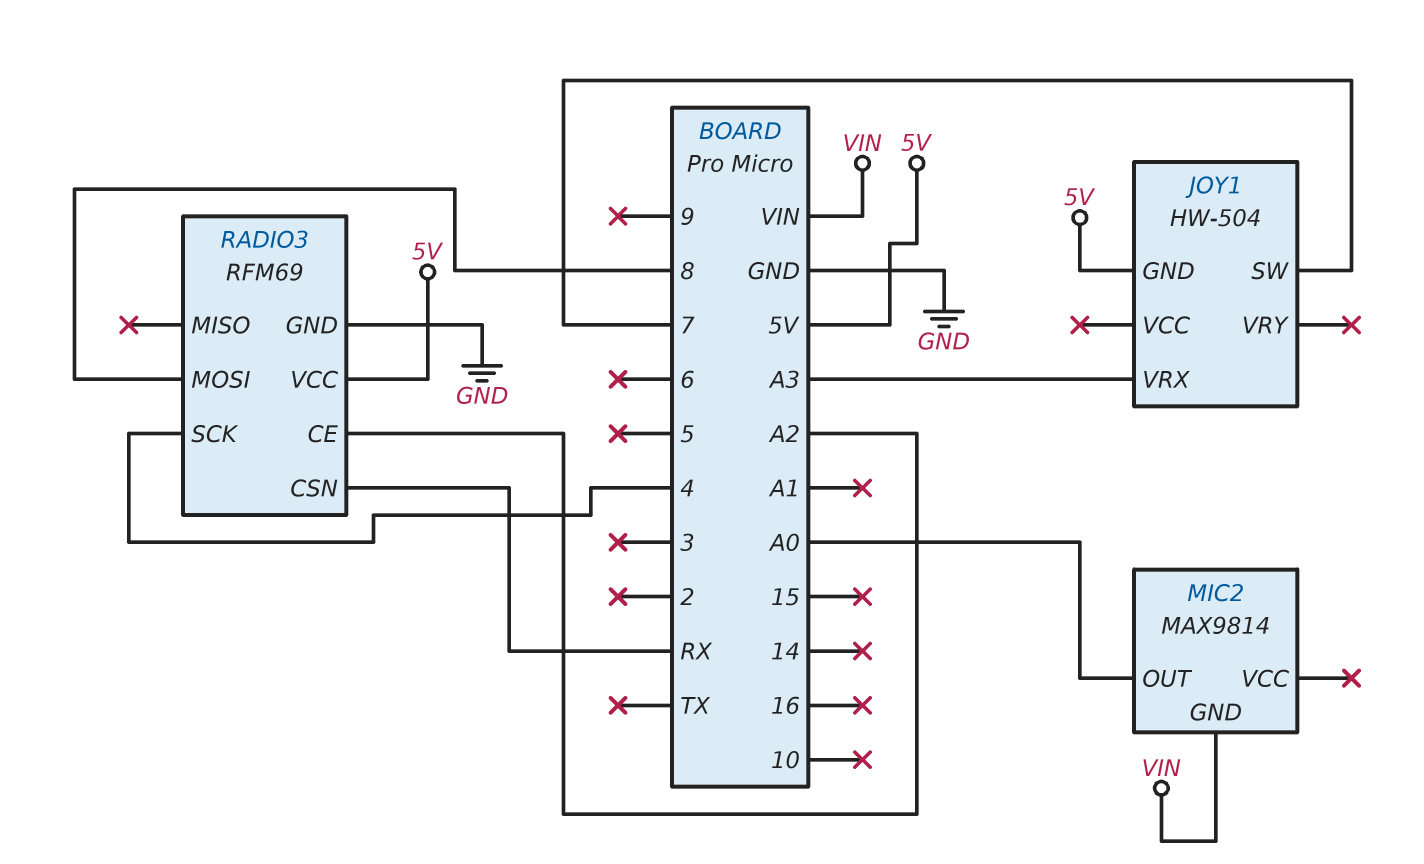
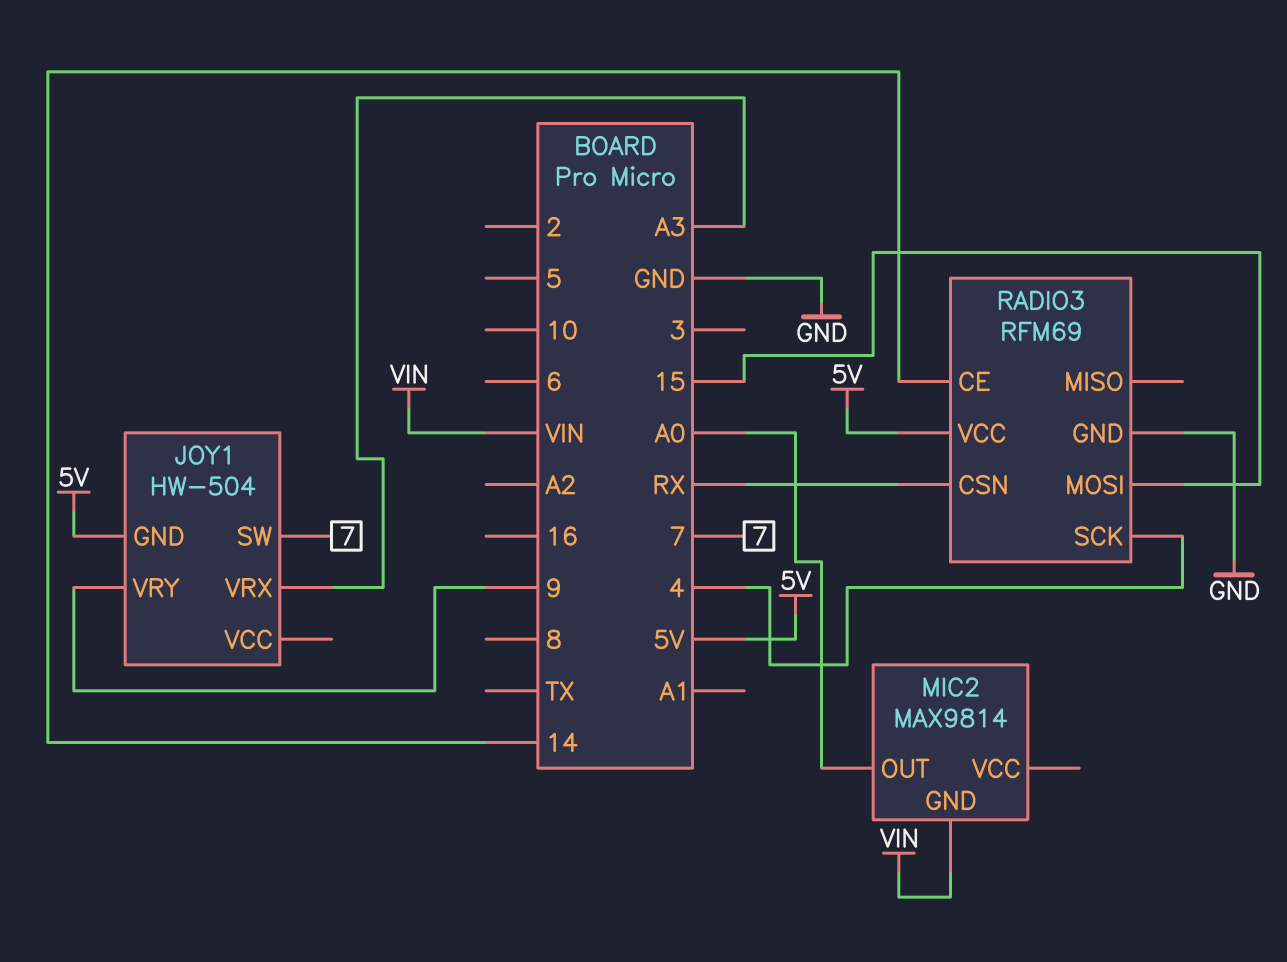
JOY1 pin VRY: none -> 9
RADIO3 pin CE: A2 -> 14
RADIO3 pin MOSI: 8 -> 15

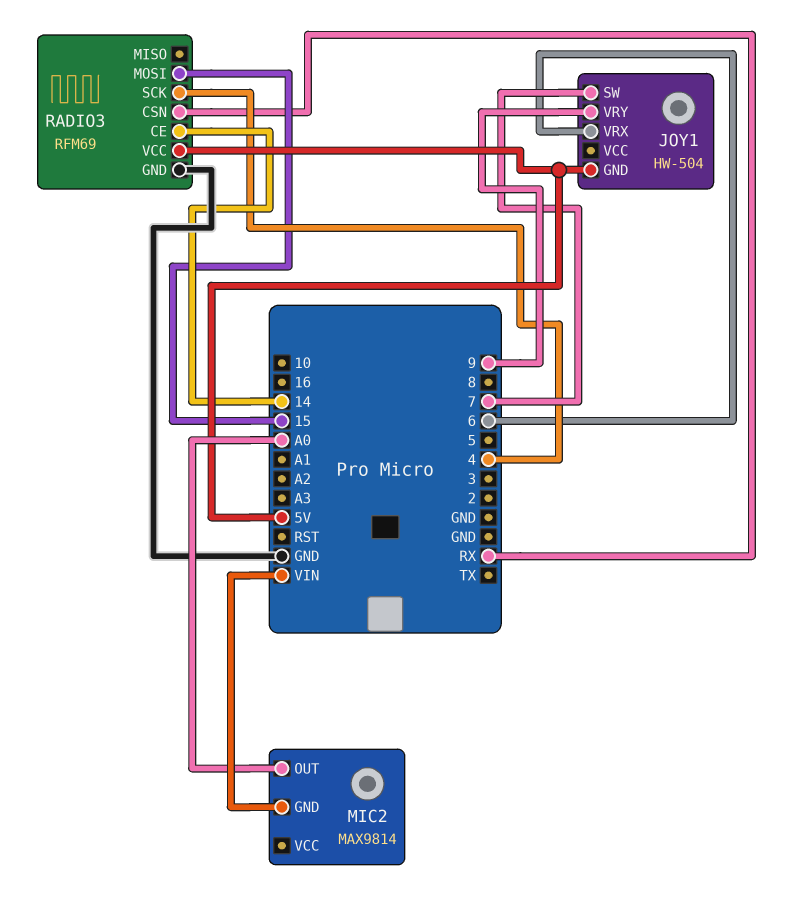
JOY1 pin VRX: A3 -> 6

